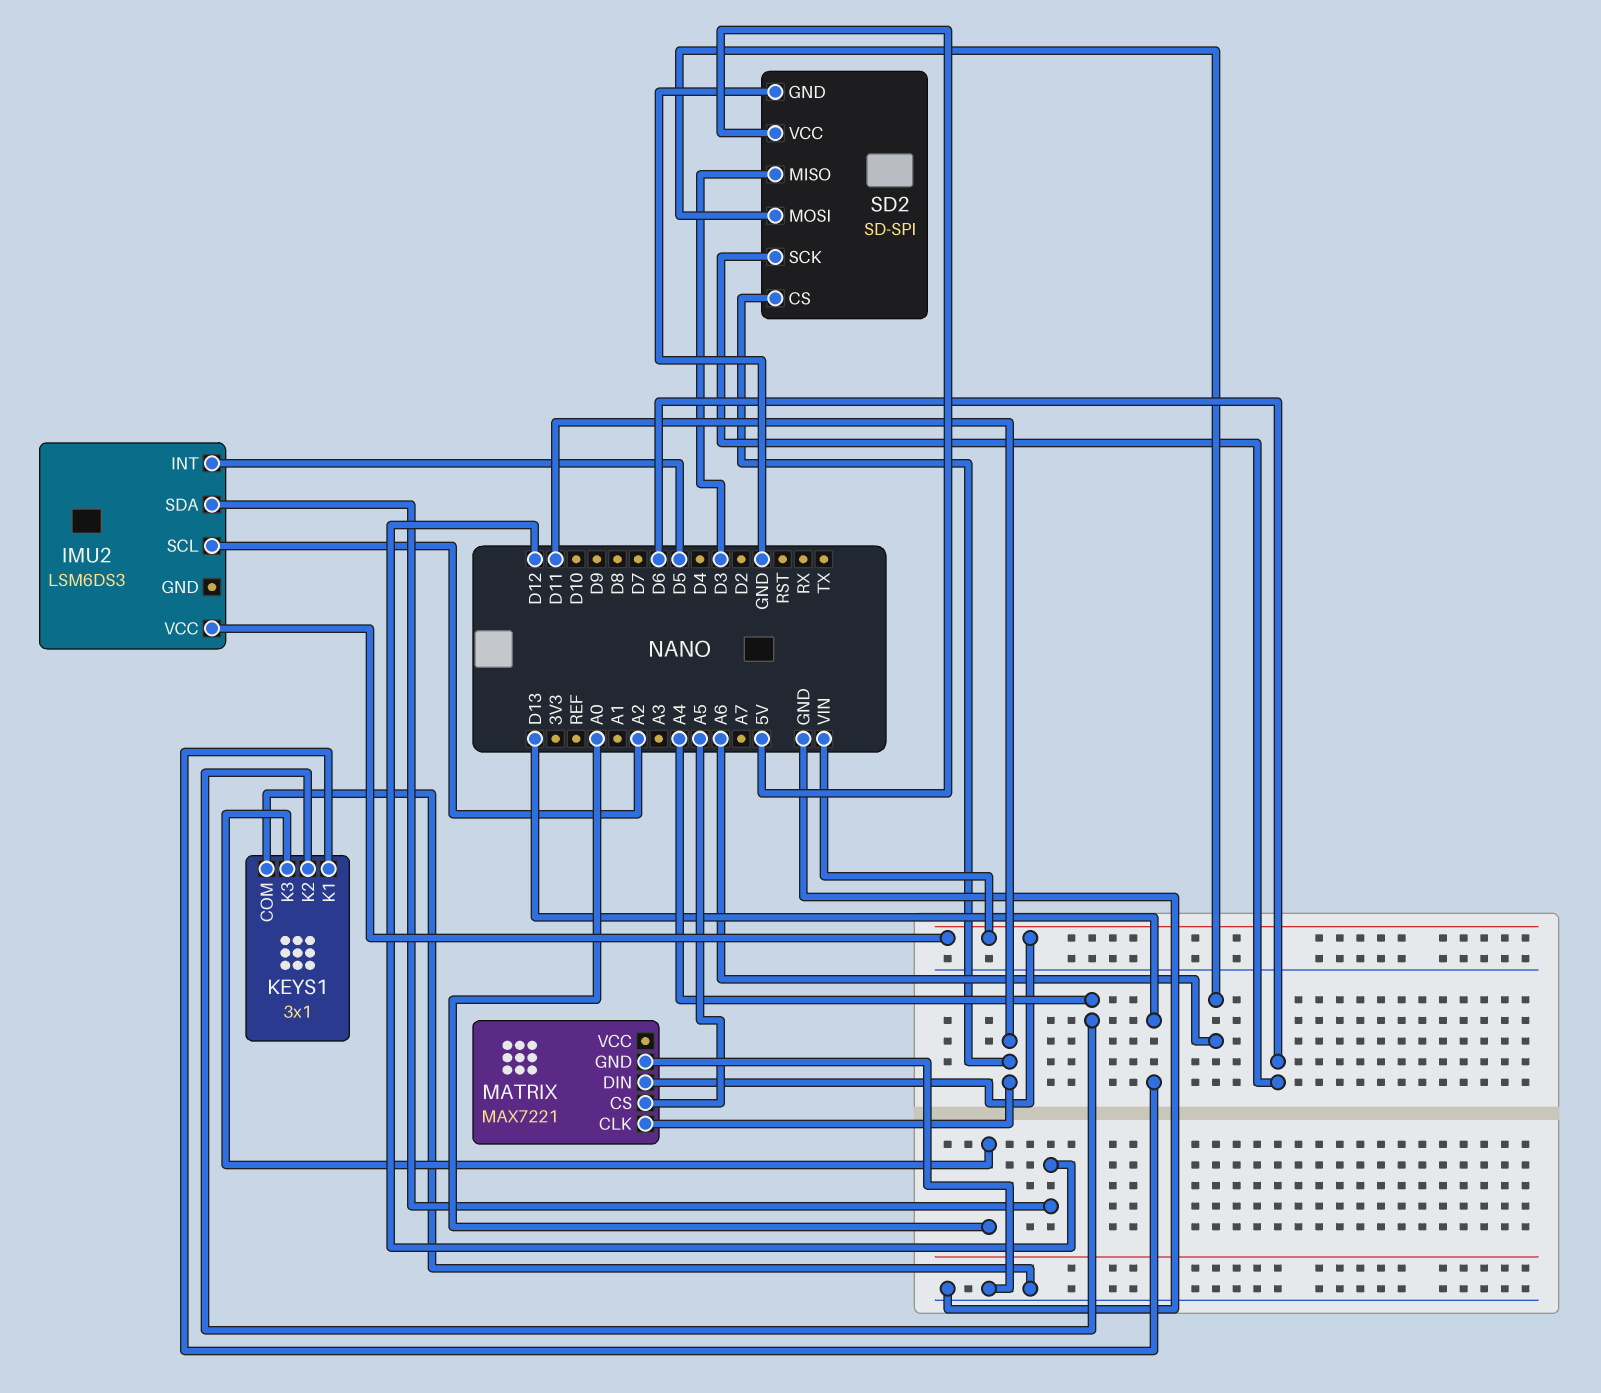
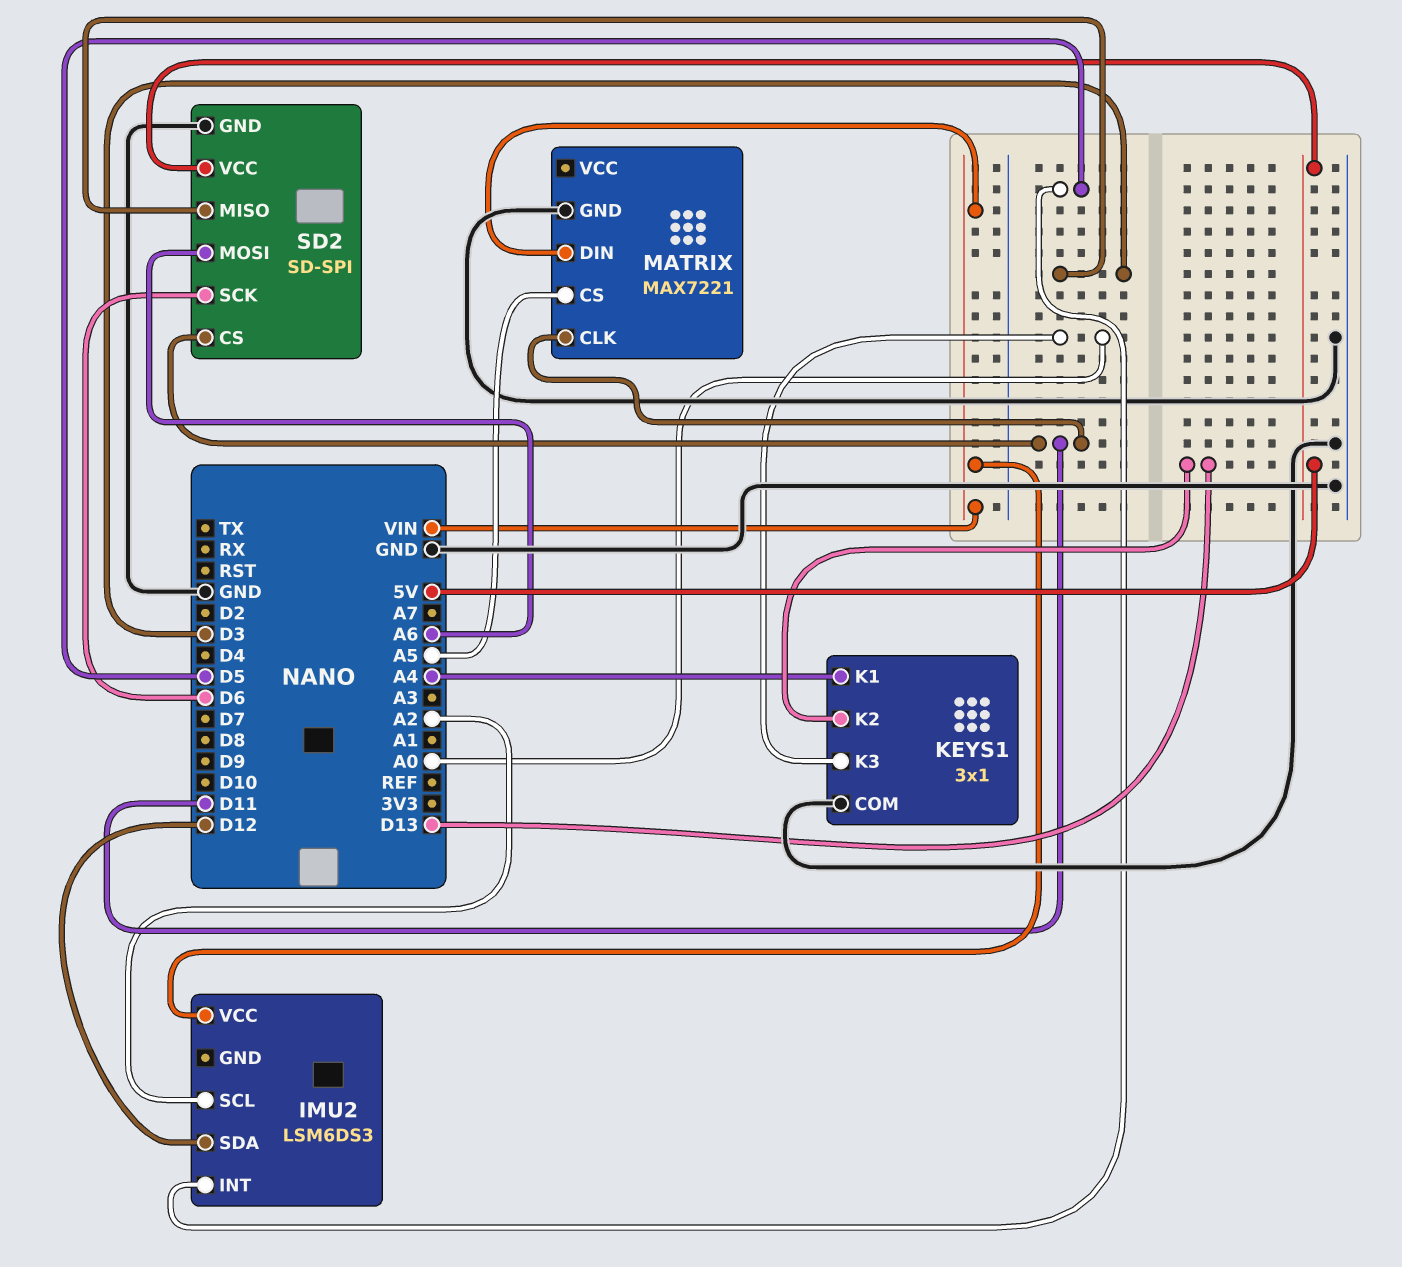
KEYS1 pin K1: D13 -> A4
KEYS1 pin K2: A4 -> D13

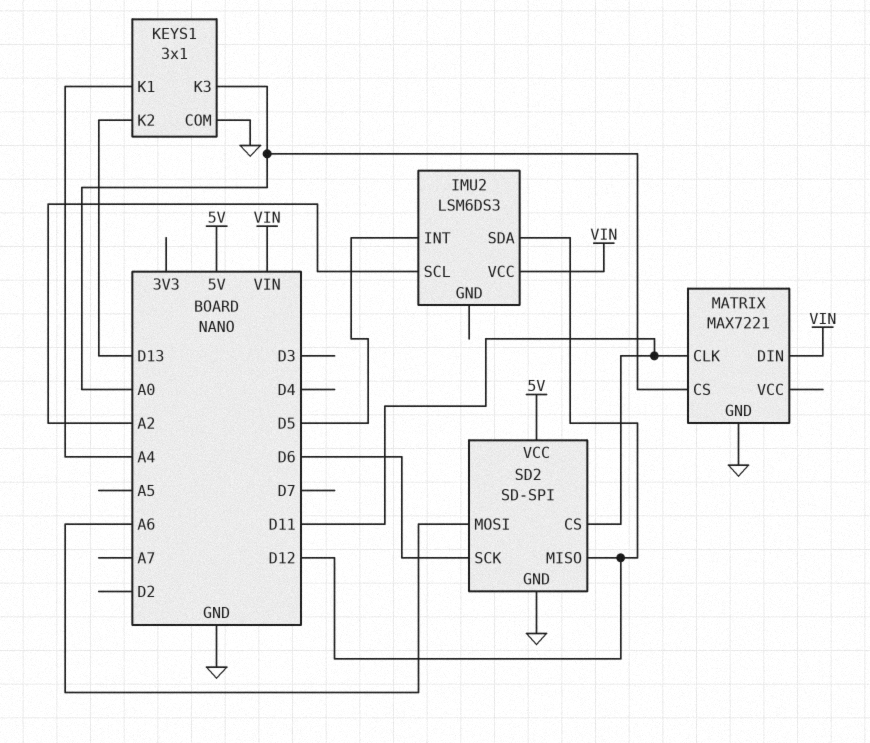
MATRIX pin CS: A5 -> A0
SD2 pin MISO: D3 -> D12

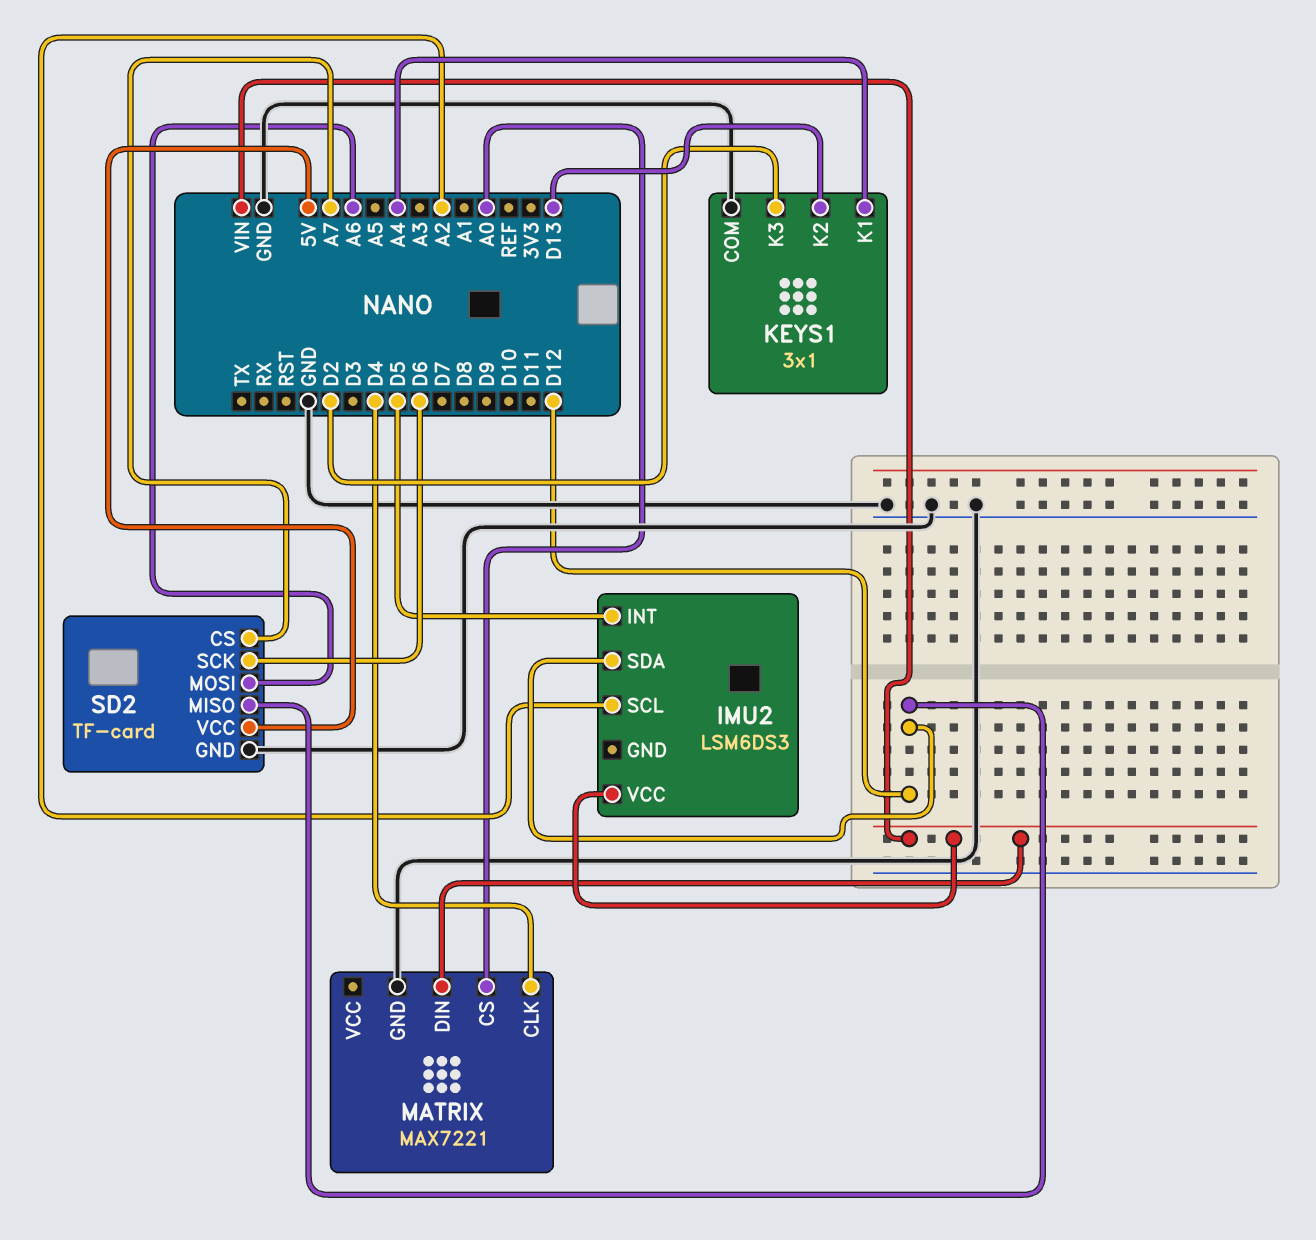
KEYS1 pin K3: A0 -> D2
MATRIX pin CLK: D11 -> D4
SD2: SD-SPI -> TF-card
SD2 pin CS: D11 -> A7

